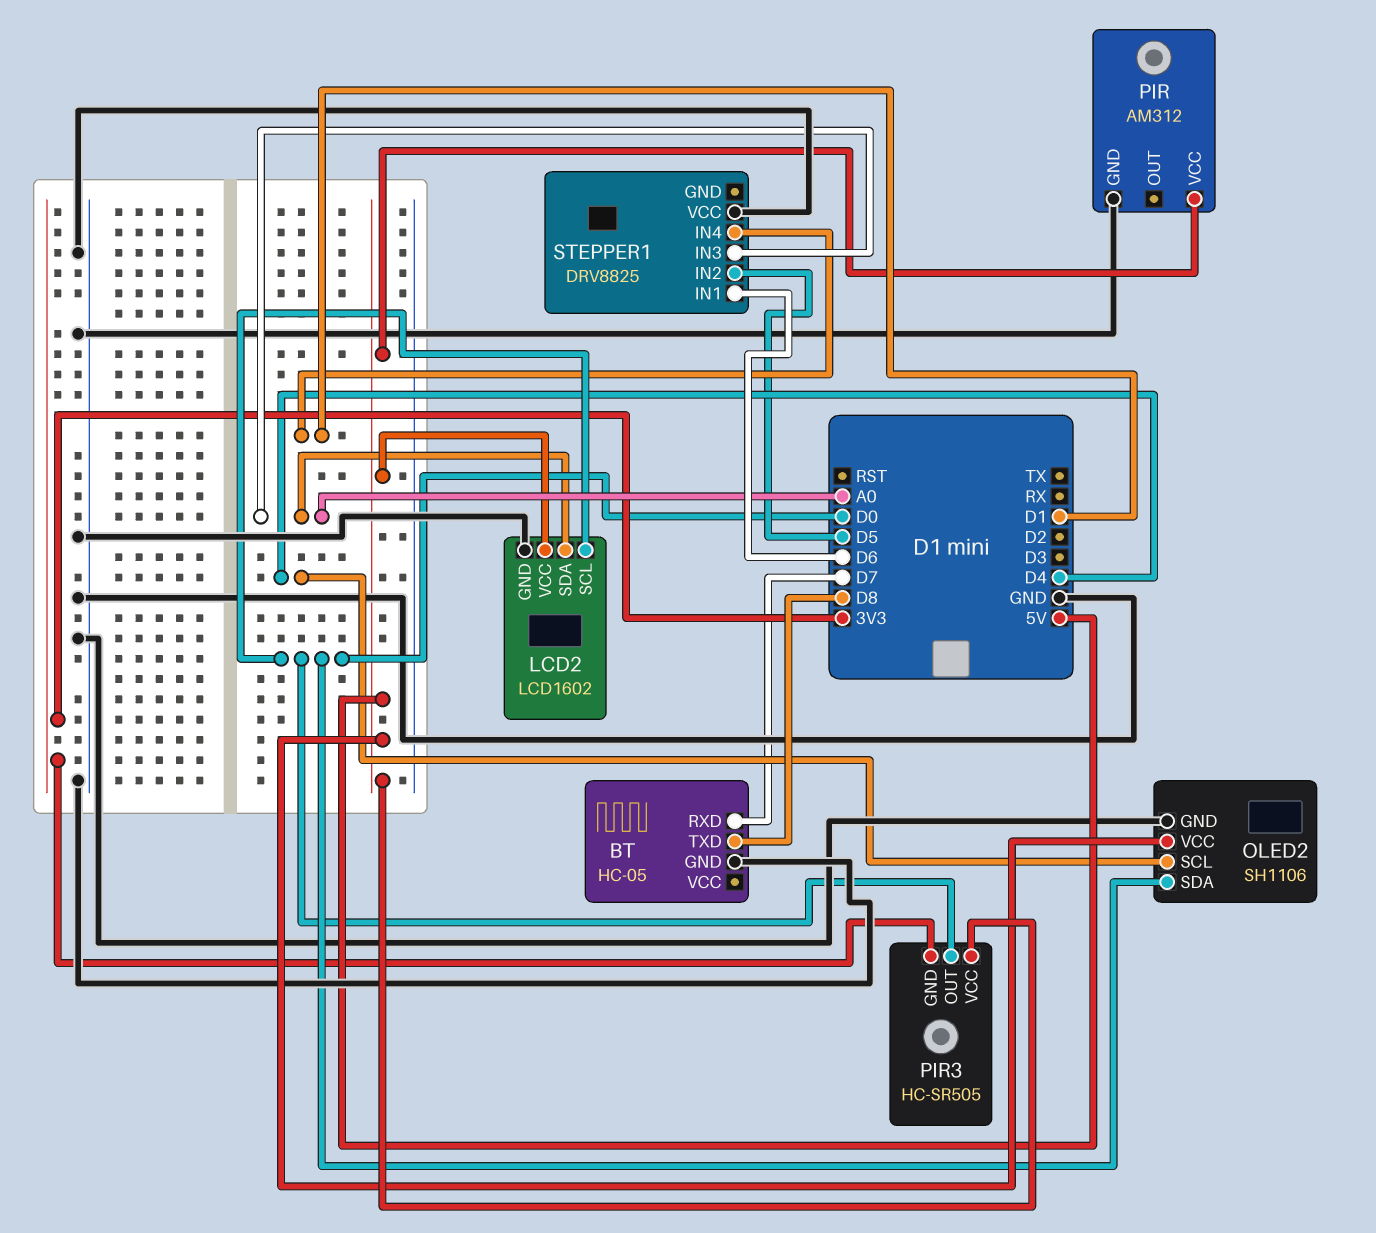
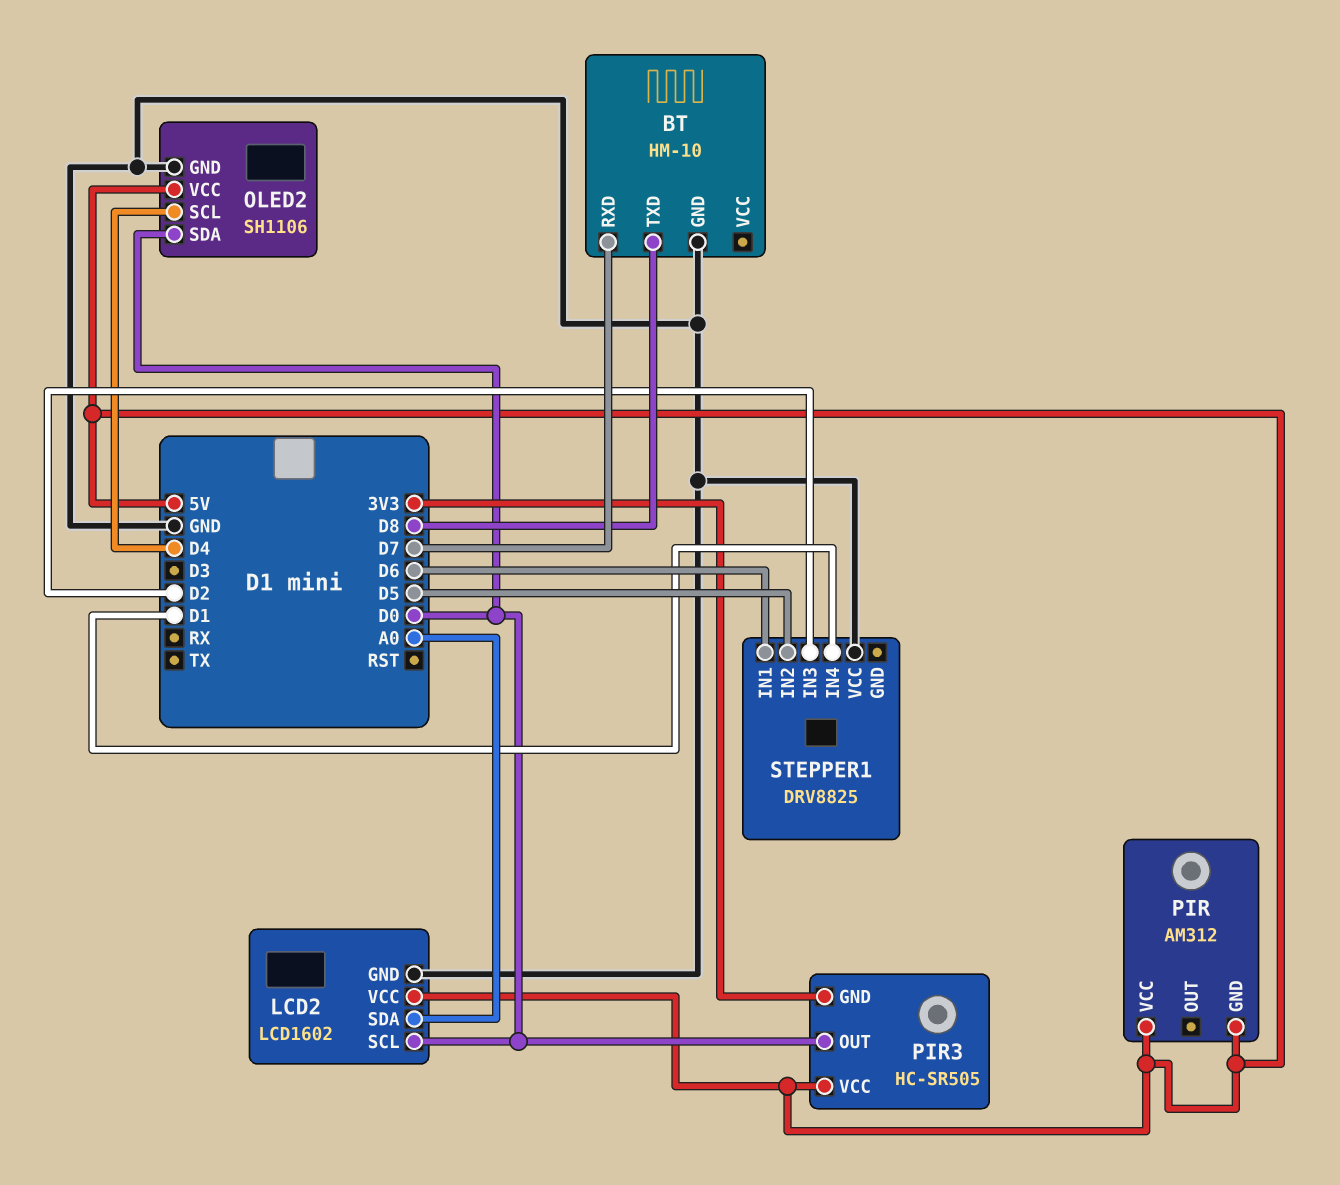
BT: HC-05 -> HM-10
PIR pin GND: GND -> 5V
STEPPER1 pin IN3: A0 -> D2

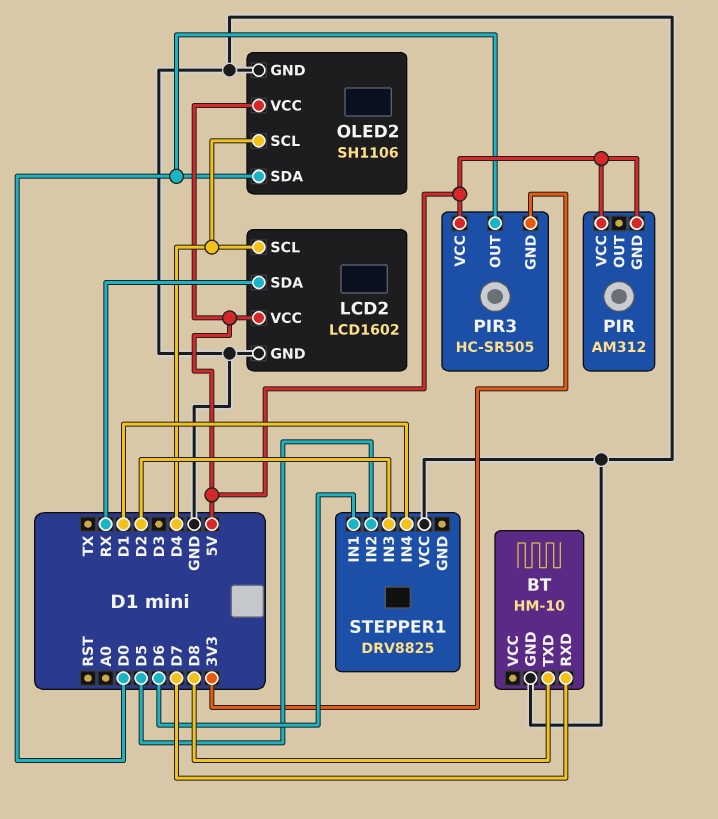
LCD2 pin SCL: D0 -> D4
LCD2 pin SDA: A0 -> RX

